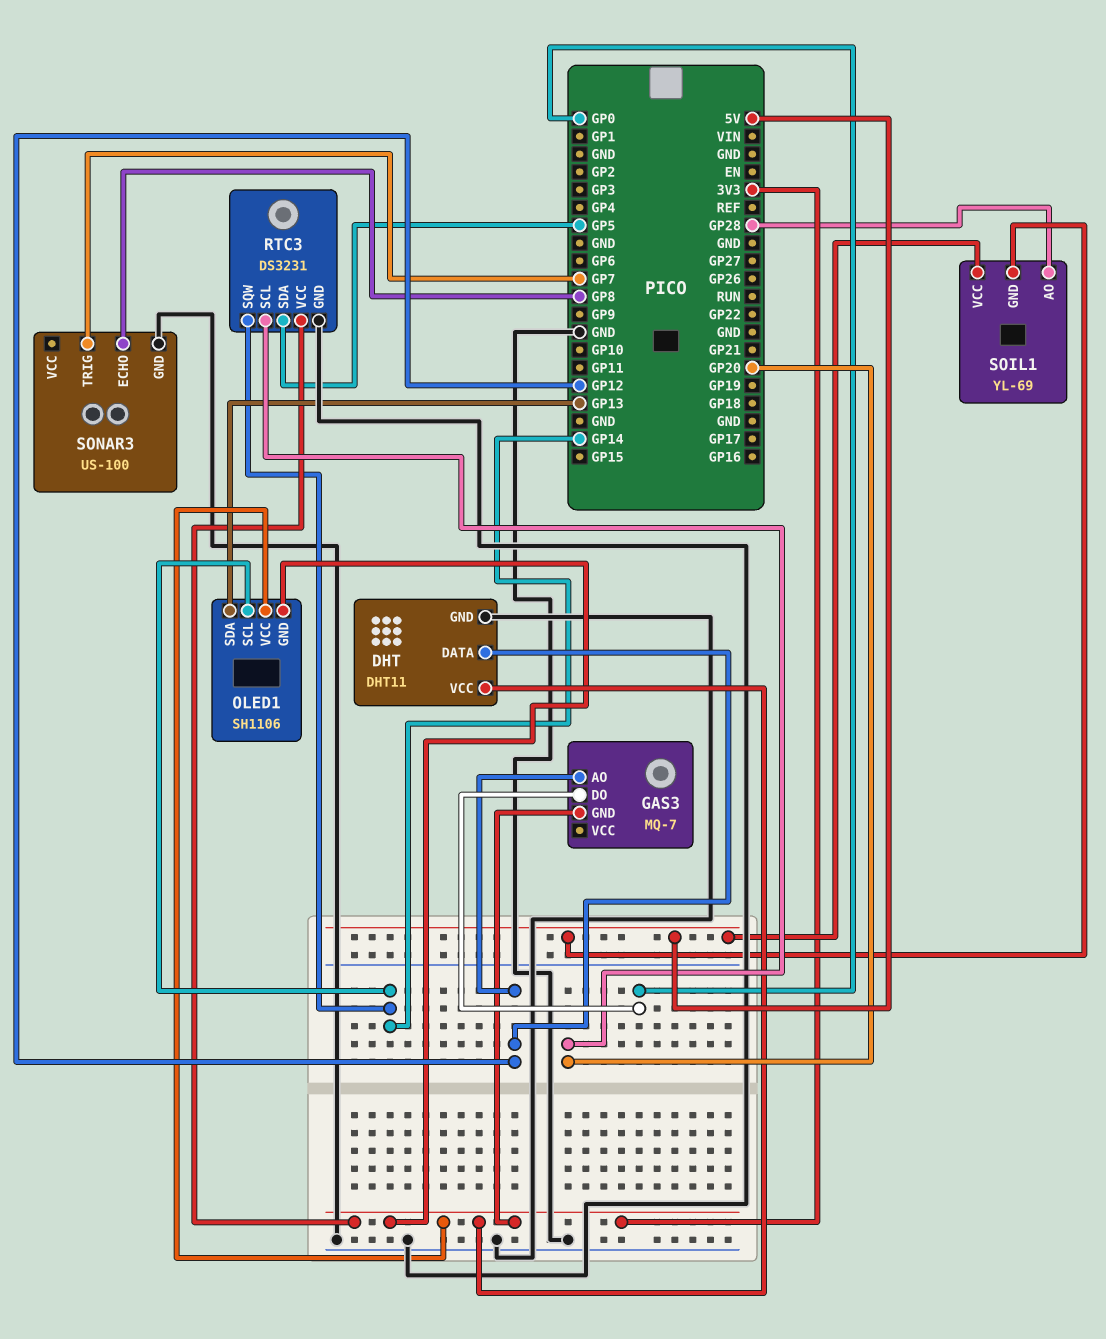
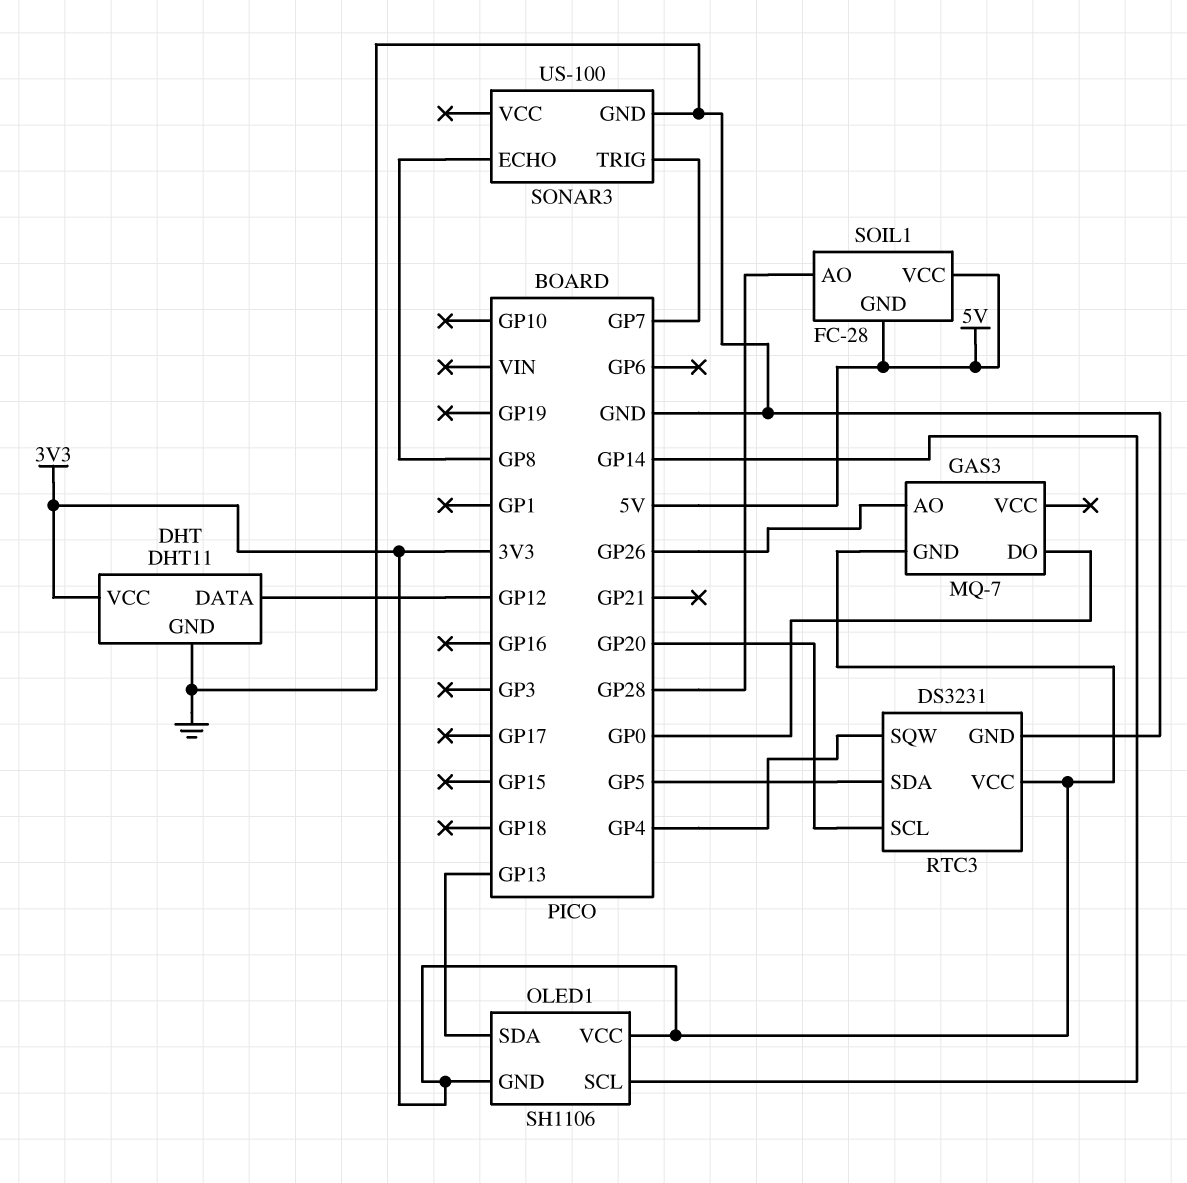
GAS3 pin AO: GP12 -> GP26
RTC3 pin SQW: GP14 -> GP4
SOIL1: YL-69 -> FC-28

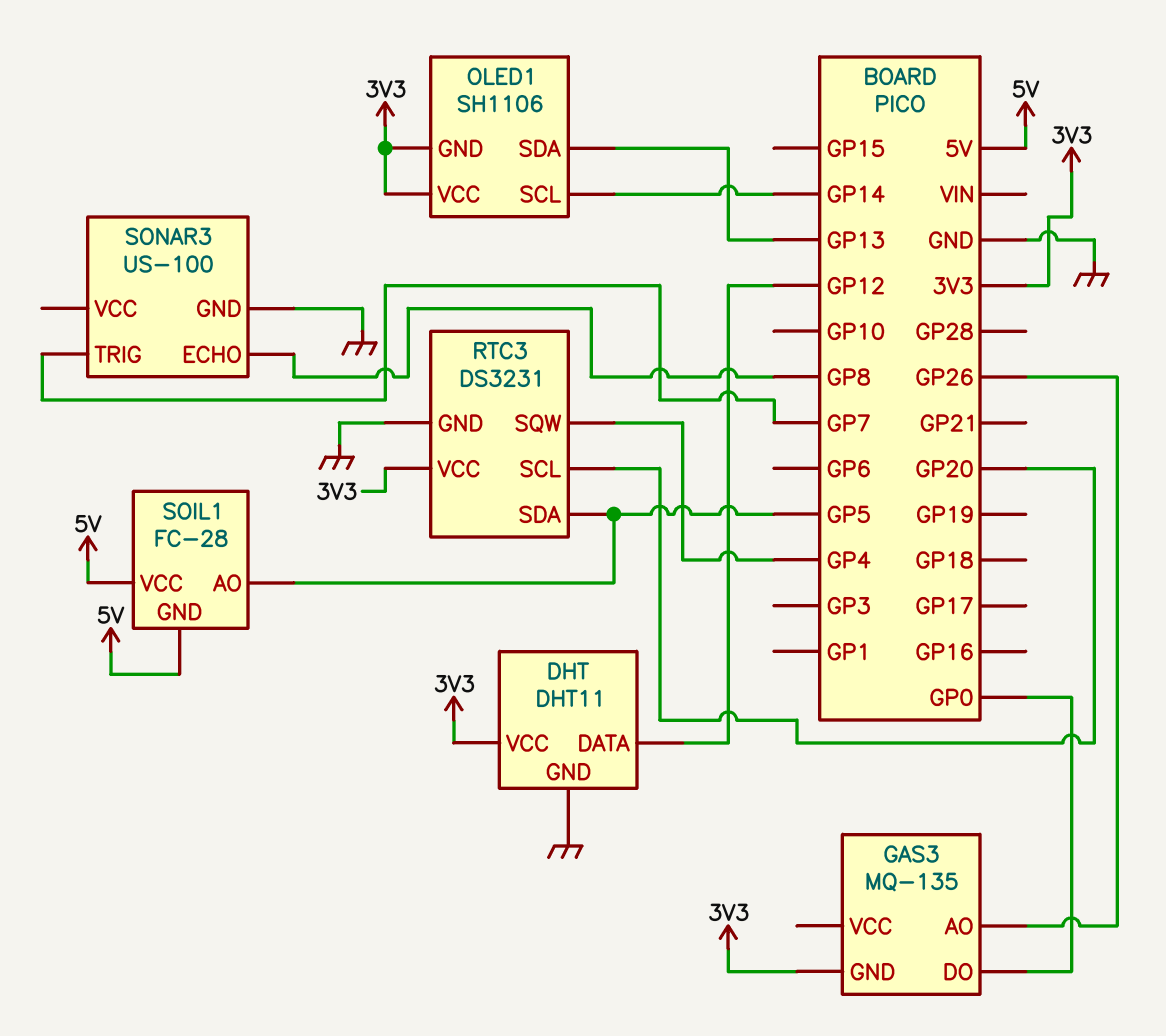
GAS3: MQ-7 -> MQ-135
SOIL1 pin AO: GP28 -> GP5

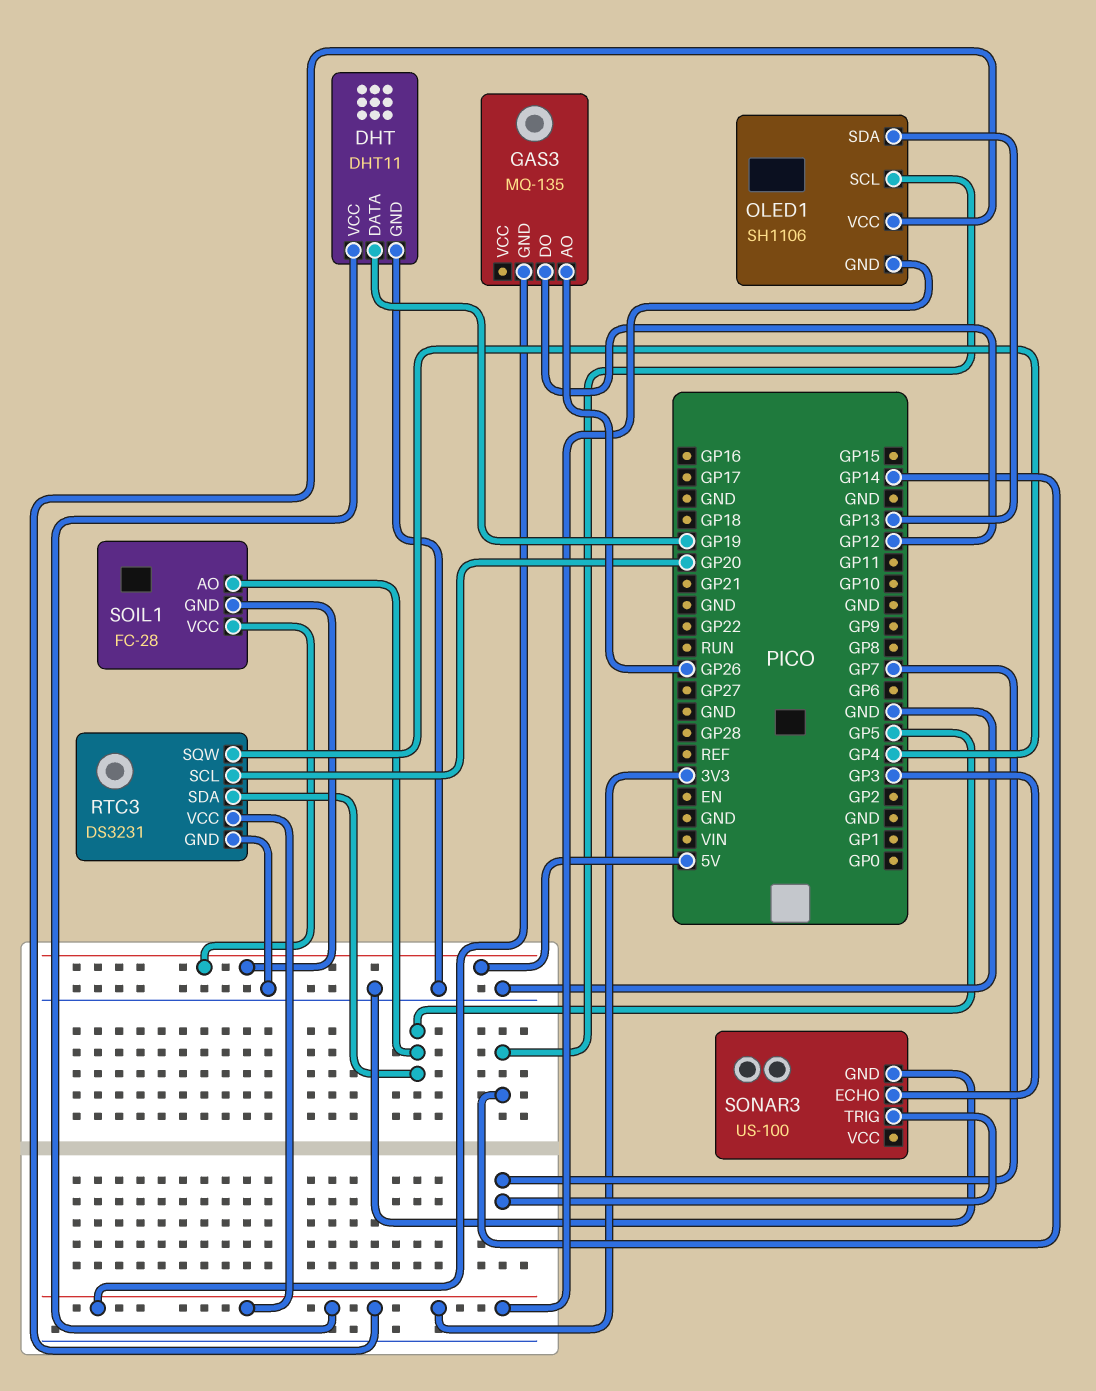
DHT pin DATA: GP12 -> GP19
GAS3 pin DO: GP0 -> GP12
SONAR3 pin ECHO: GP8 -> GP3

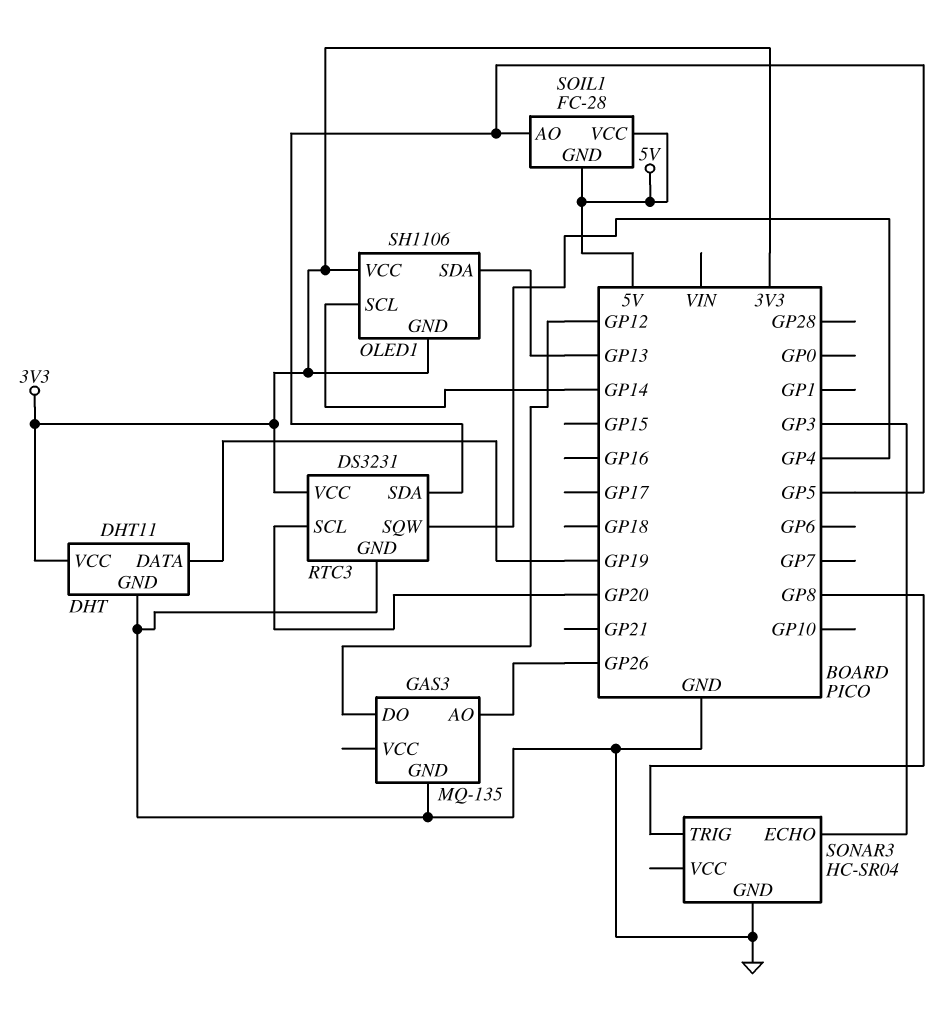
GAS3 pin GND: 3V3 -> GND
SONAR3: US-100 -> HC-SR04
SONAR3 pin TRIG: GP7 -> GP8

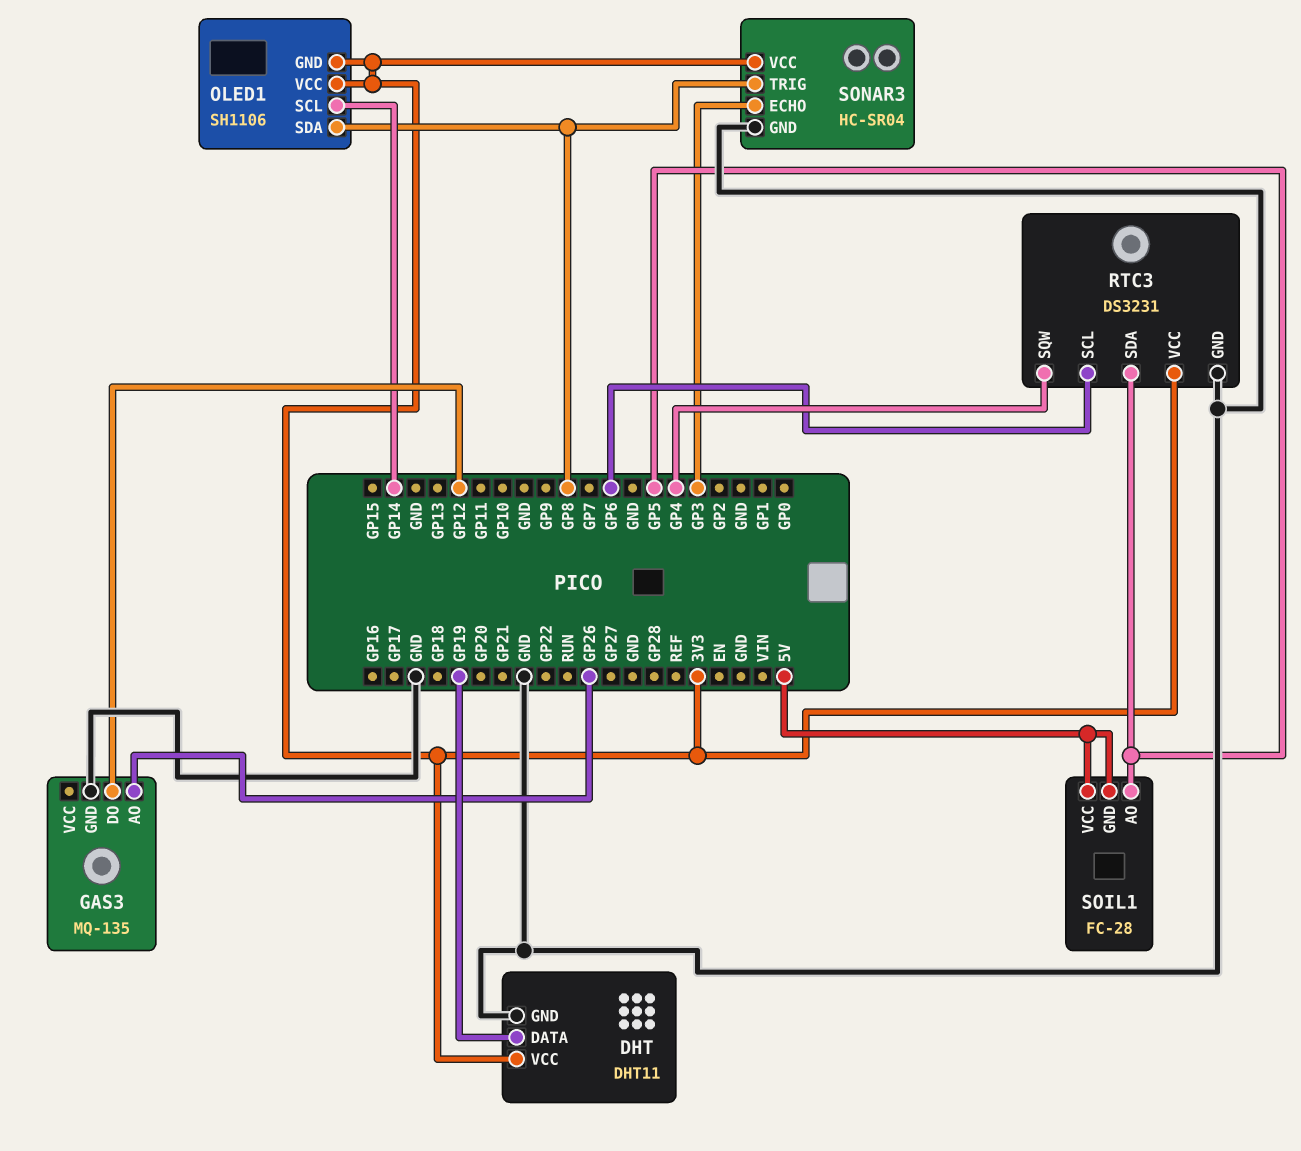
OLED1 pin SDA: GP13 -> GP8
RTC3 pin SCL: GP20 -> GP6
SONAR3 pin VCC: none -> 3V3

